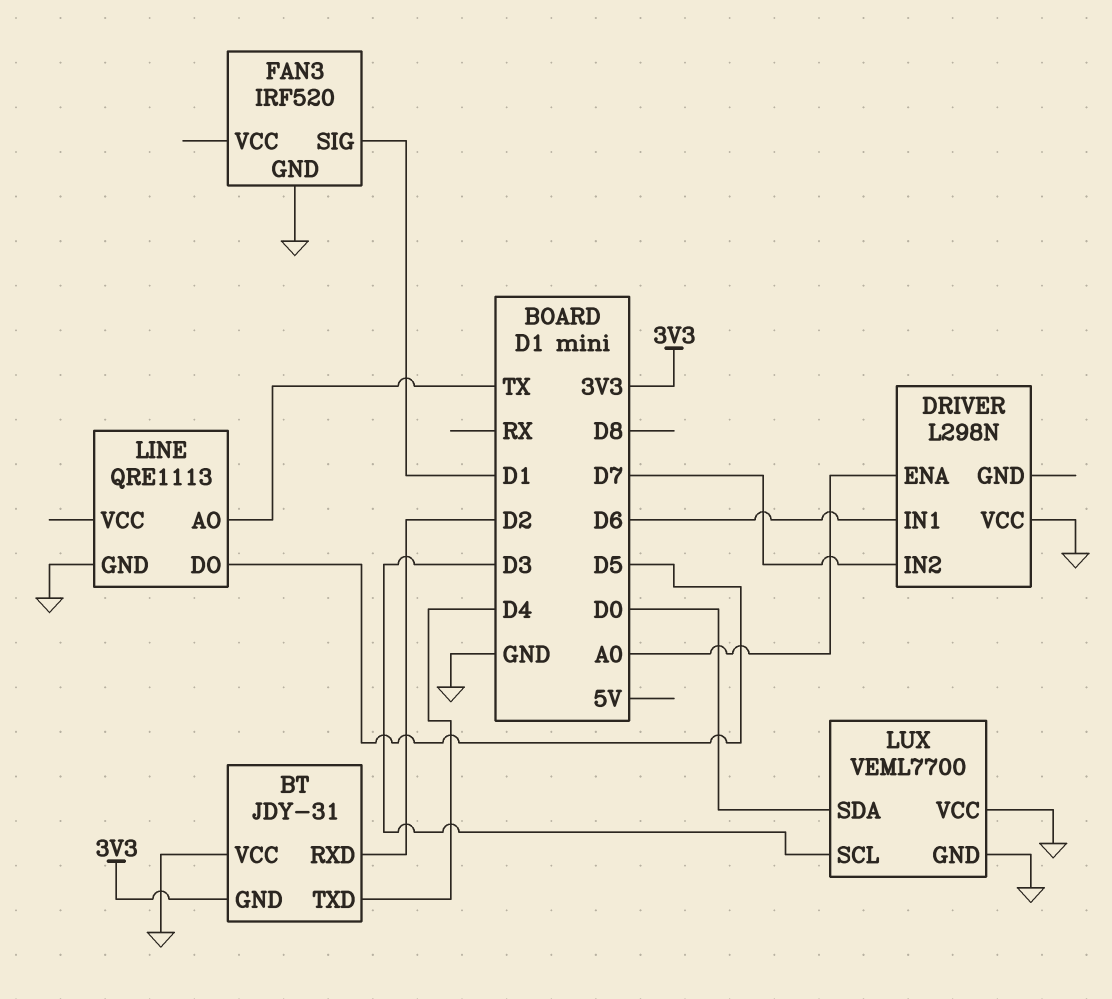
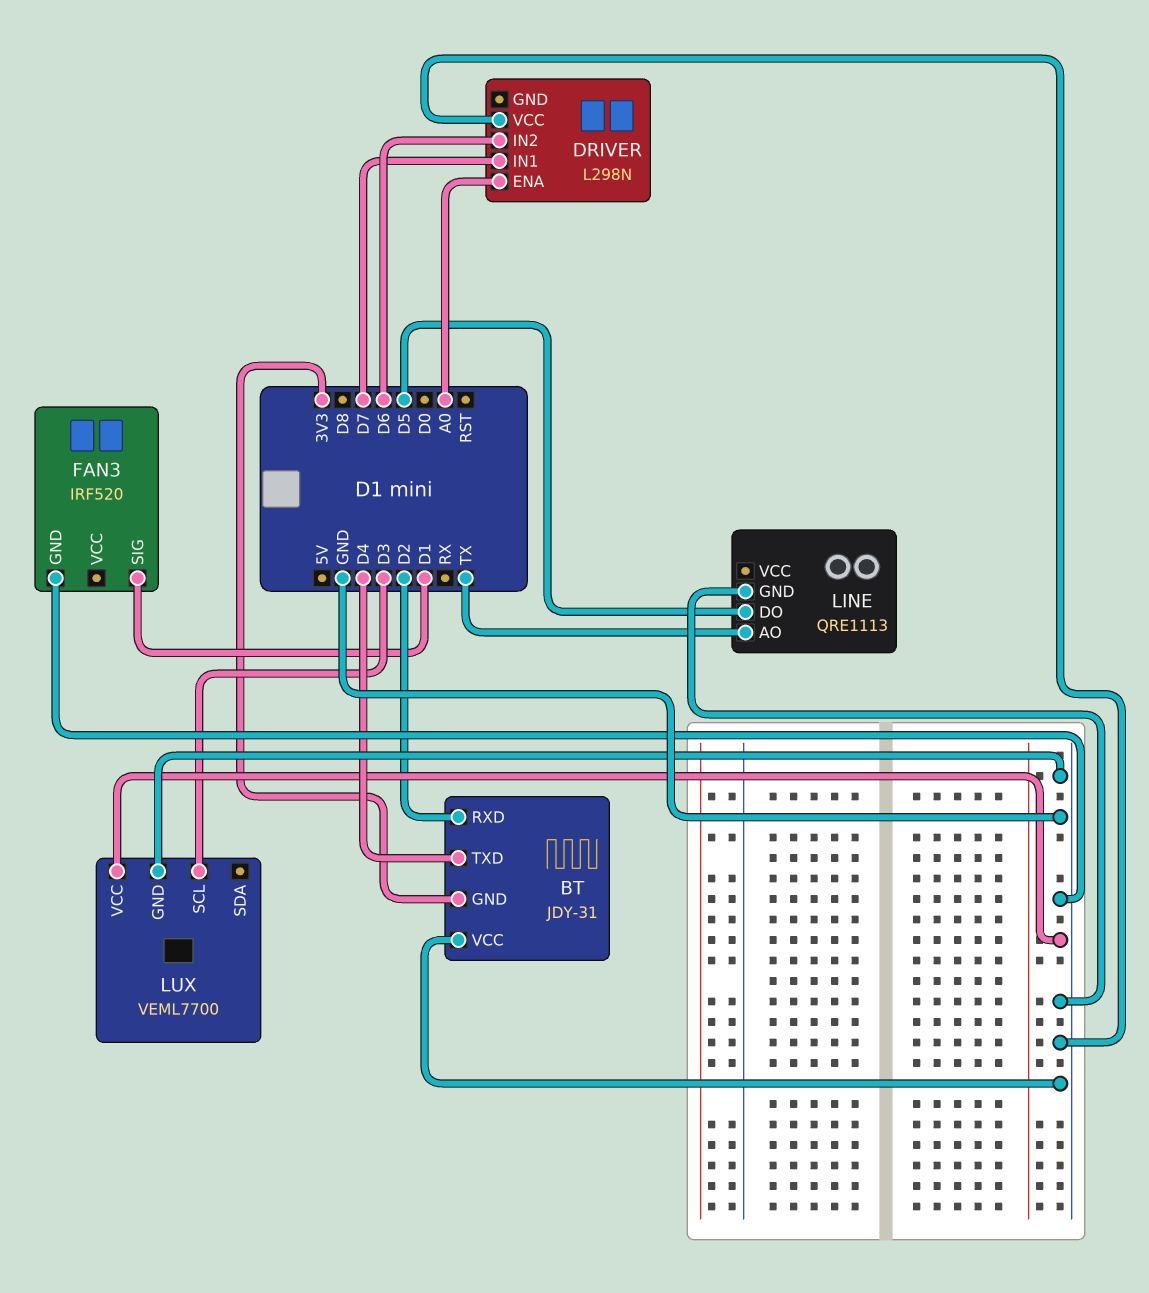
DRIVER pin IN1: D6 -> D7
DRIVER pin IN2: D7 -> D6
LUX pin SDA: D0 -> none

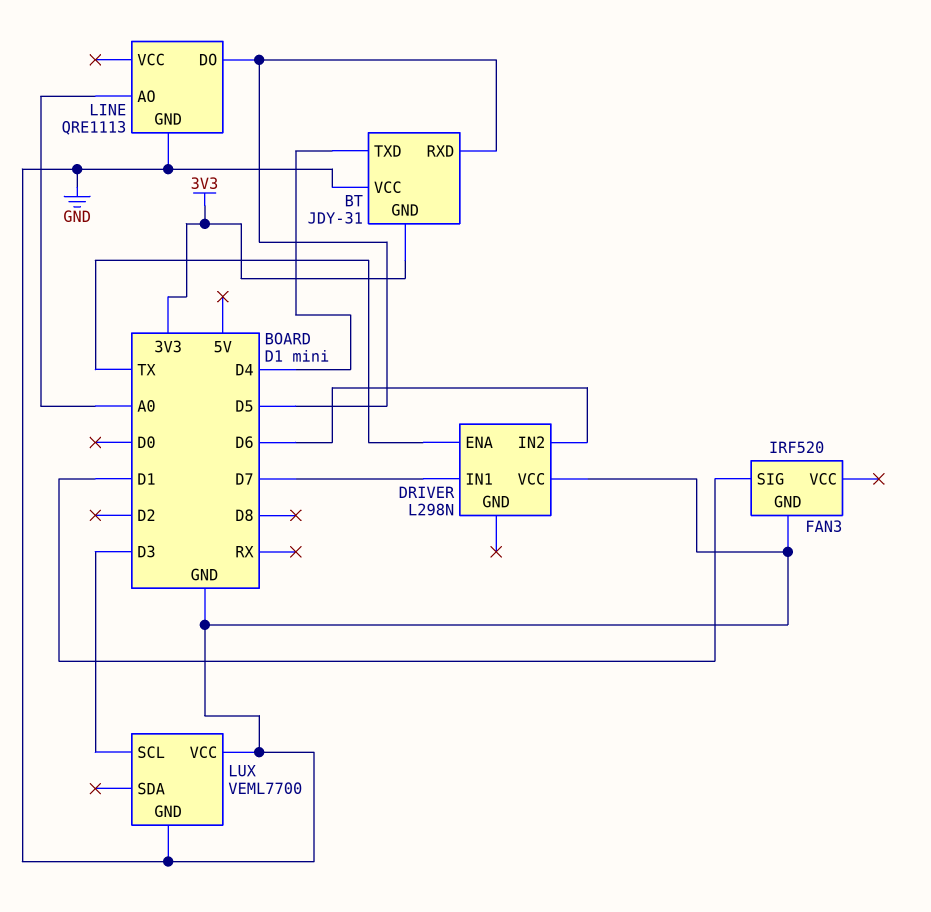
BT pin RXD: D2 -> D5
DRIVER pin ENA: A0 -> TX
LINE pin AO: TX -> A0

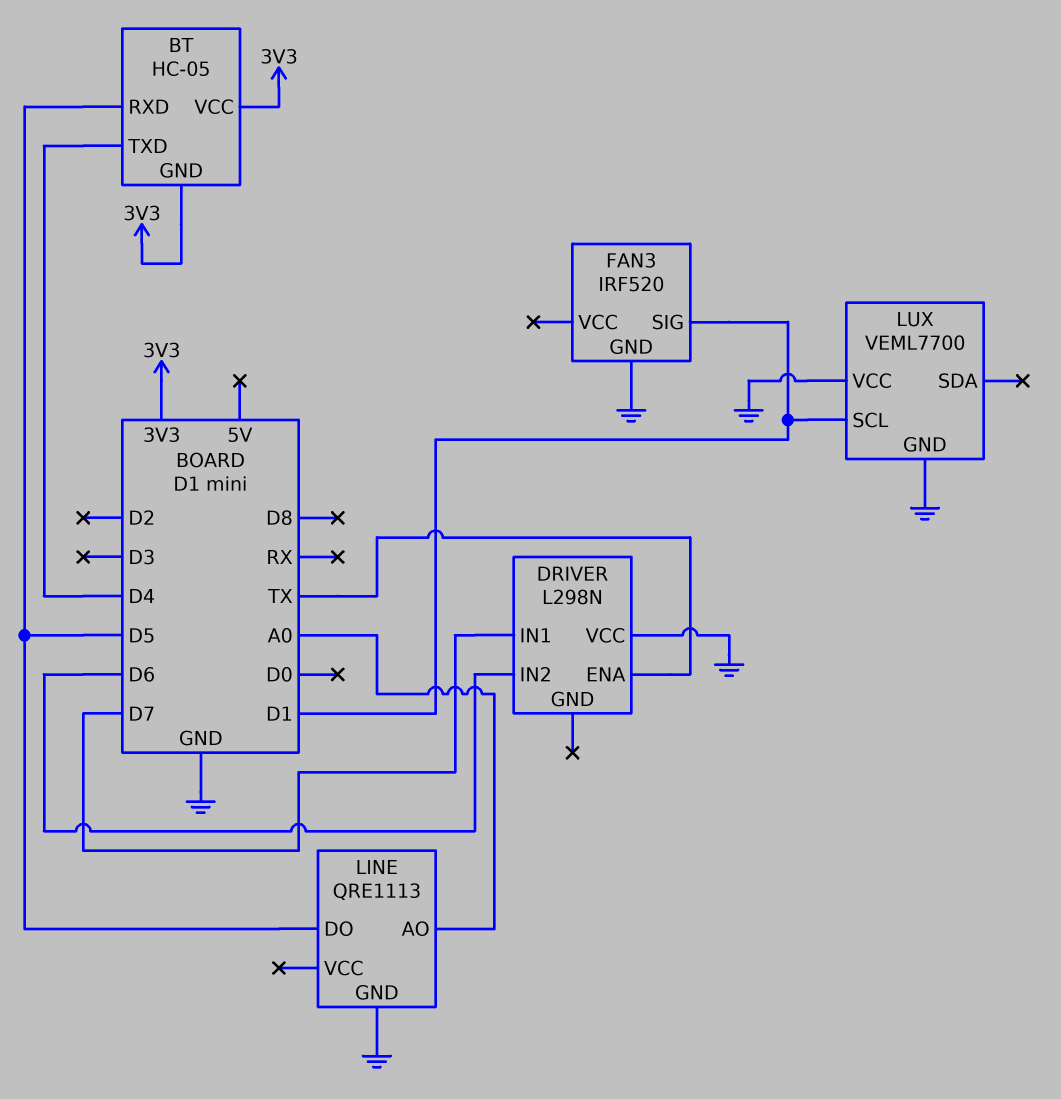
BT: JDY-31 -> HC-05
BT pin VCC: GND -> 3V3
LUX pin SCL: D3 -> D1

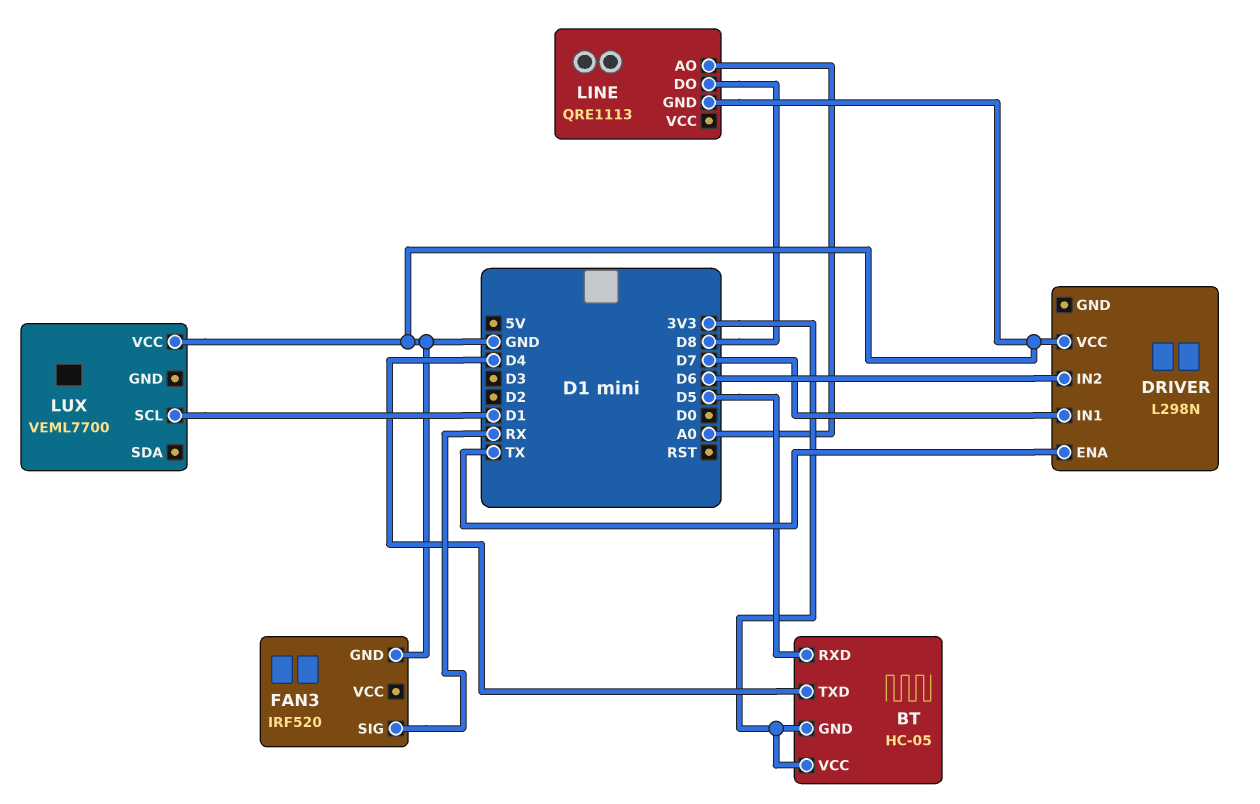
FAN3 pin SIG: D1 -> RX
LINE pin DO: D5 -> D8
LUX pin GND: GND -> none

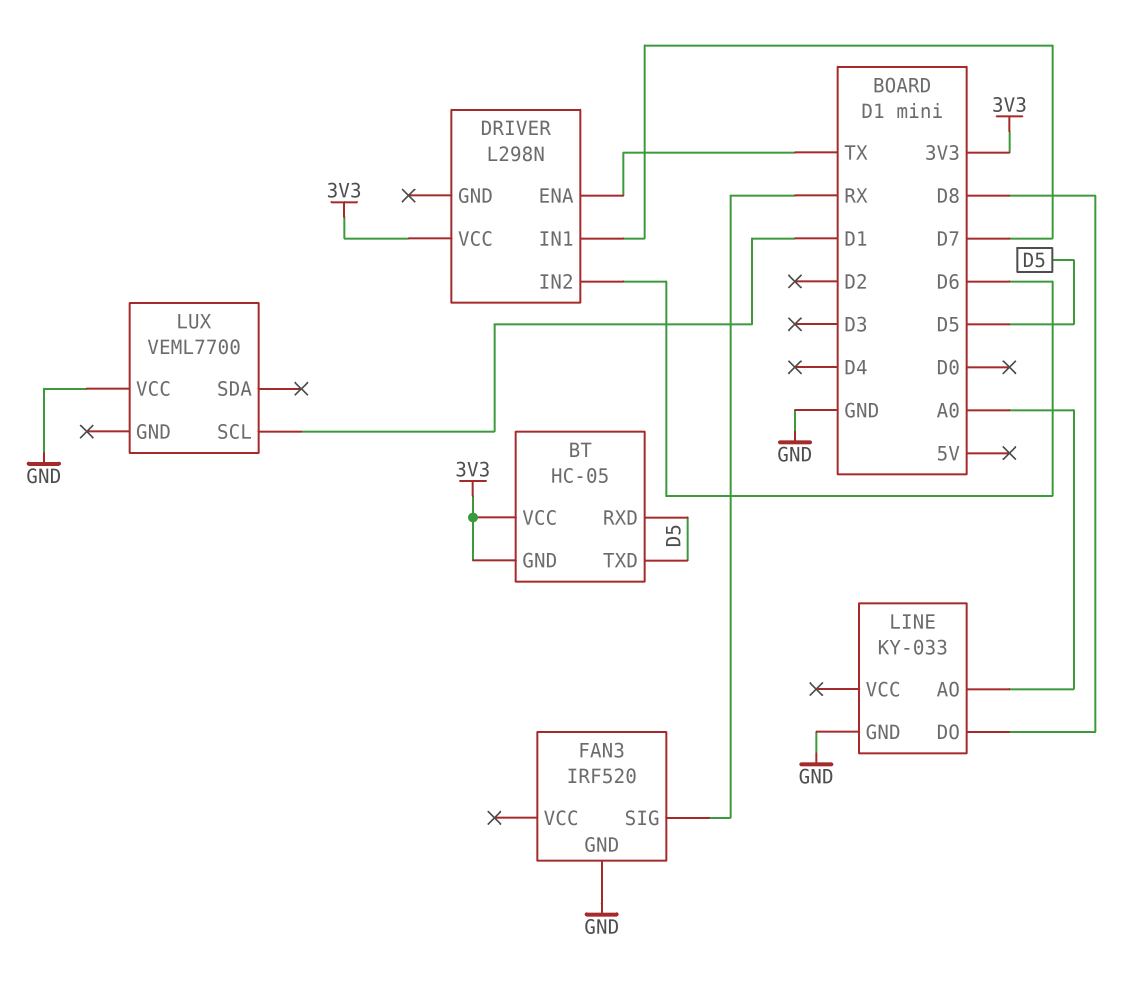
BT pin TXD: D4 -> D5
DRIVER pin VCC: GND -> 3V3
LINE: QRE1113 -> KY-033

